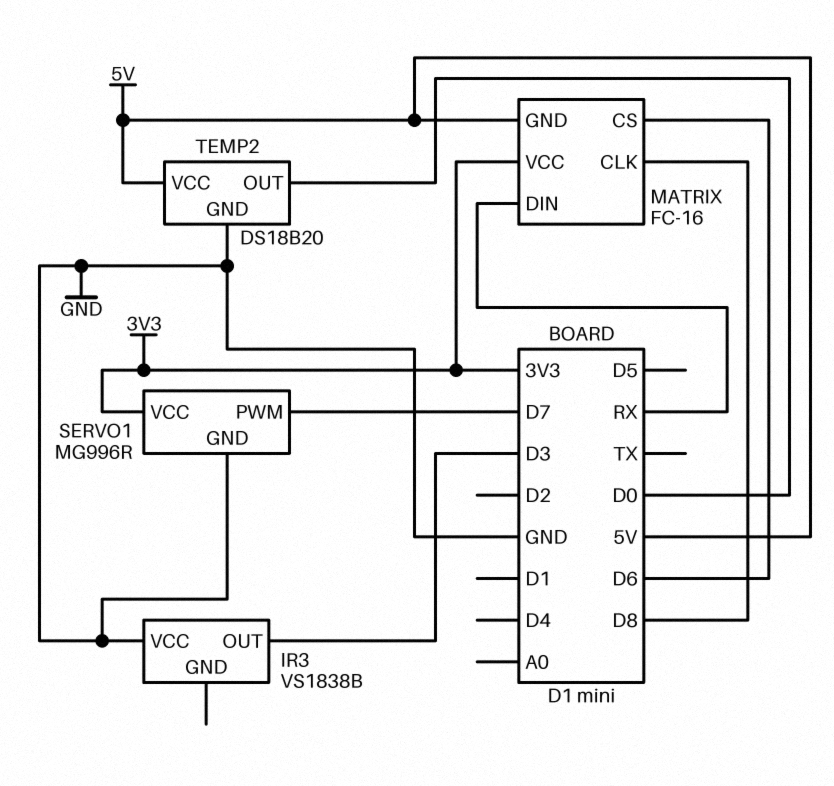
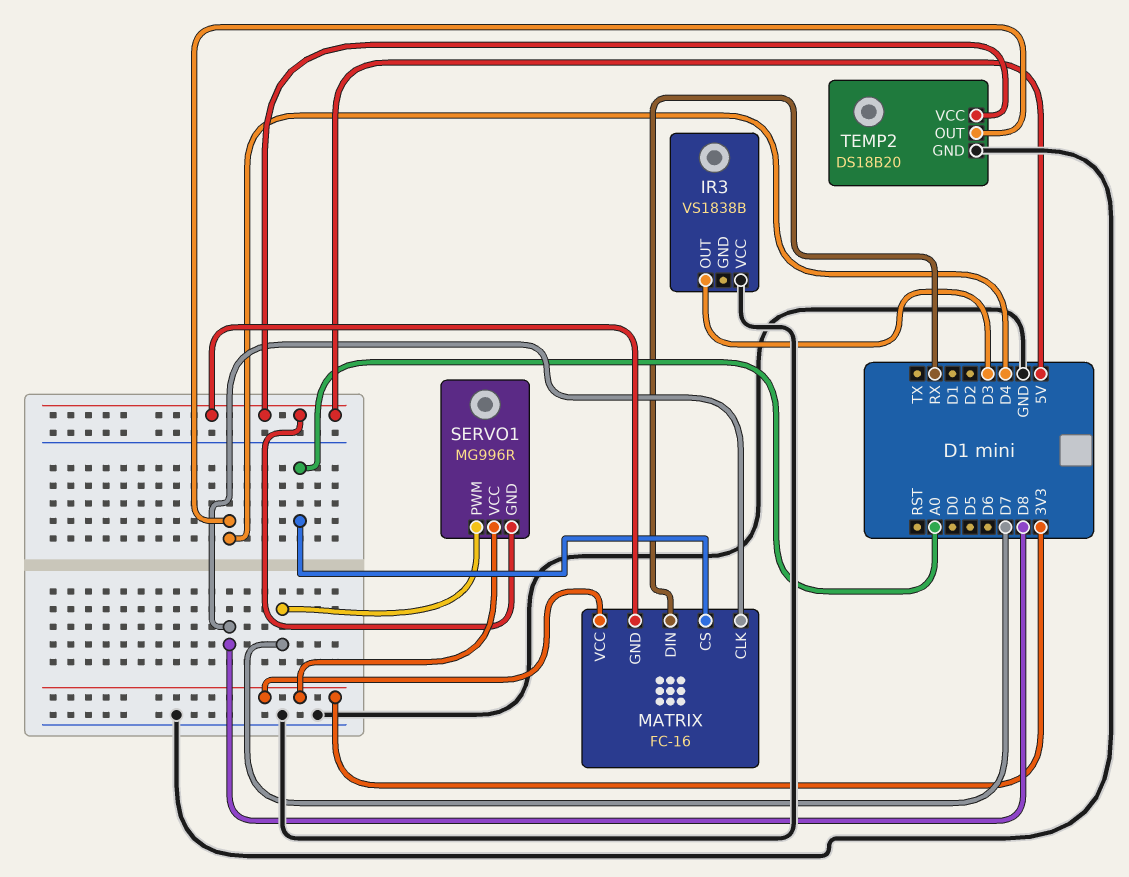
MATRIX pin CS: D6 -> A0
SERVO1 pin GND: GND -> 5V
TEMP2 pin OUT: D0 -> D4

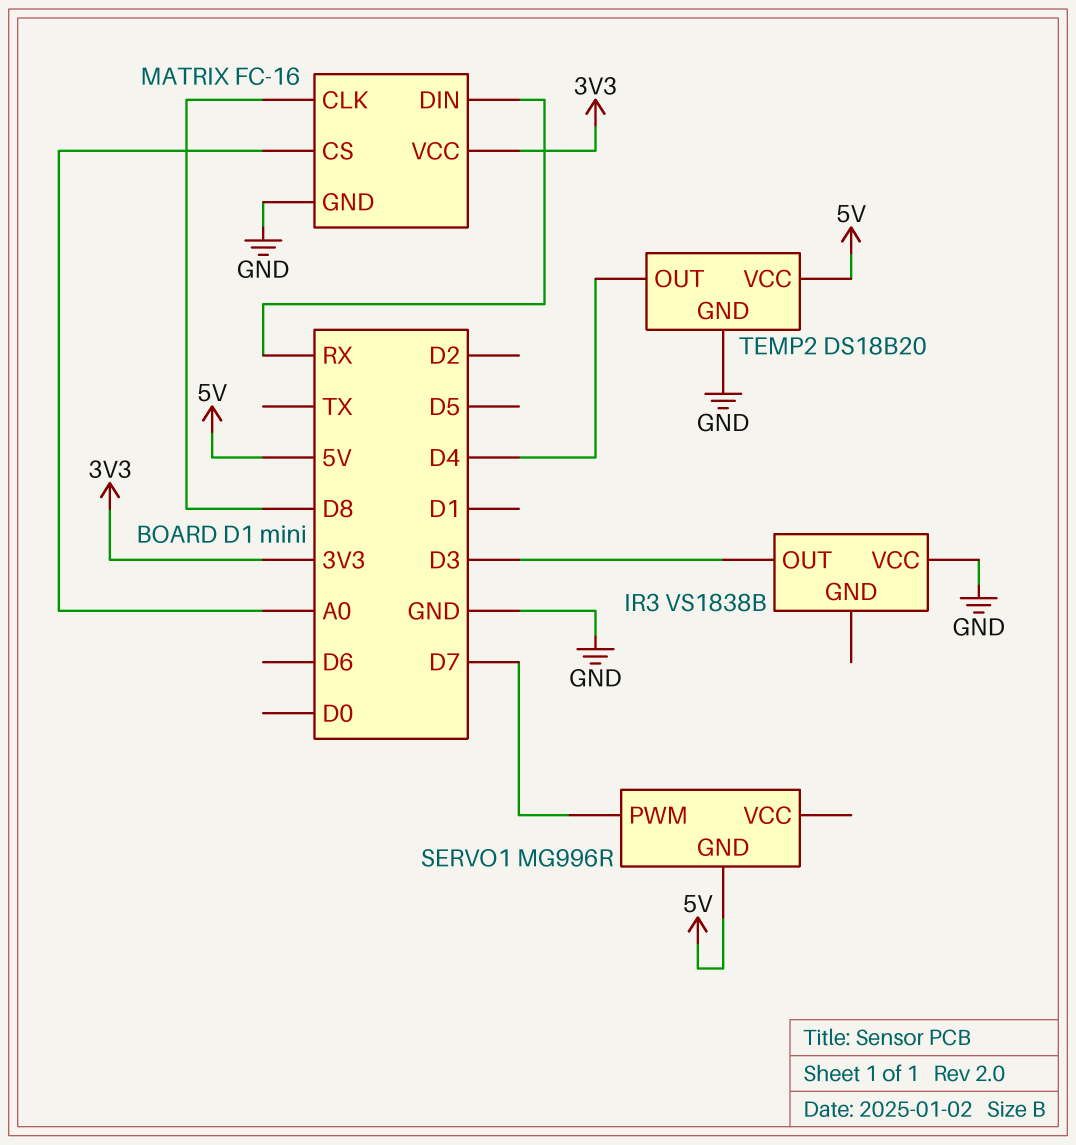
MATRIX pin GND: 5V -> GND
SERVO1 pin VCC: 3V3 -> none

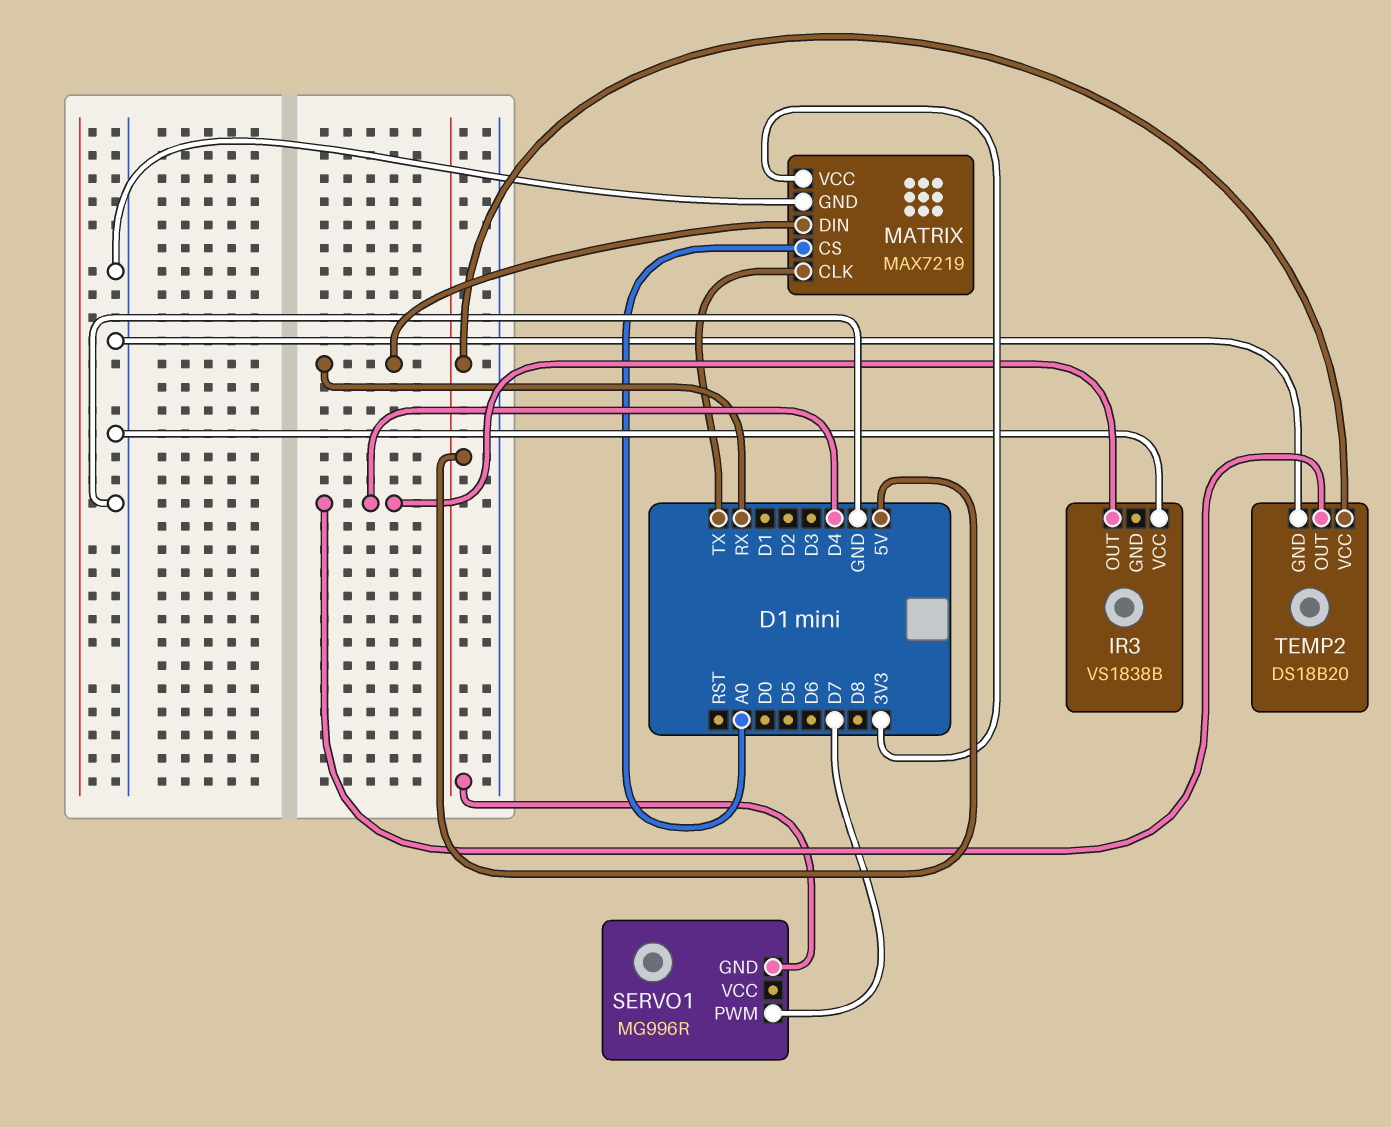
IR3 pin OUT: D3 -> D4
MATRIX: FC-16 -> MAX7219
MATRIX pin CLK: D8 -> TX

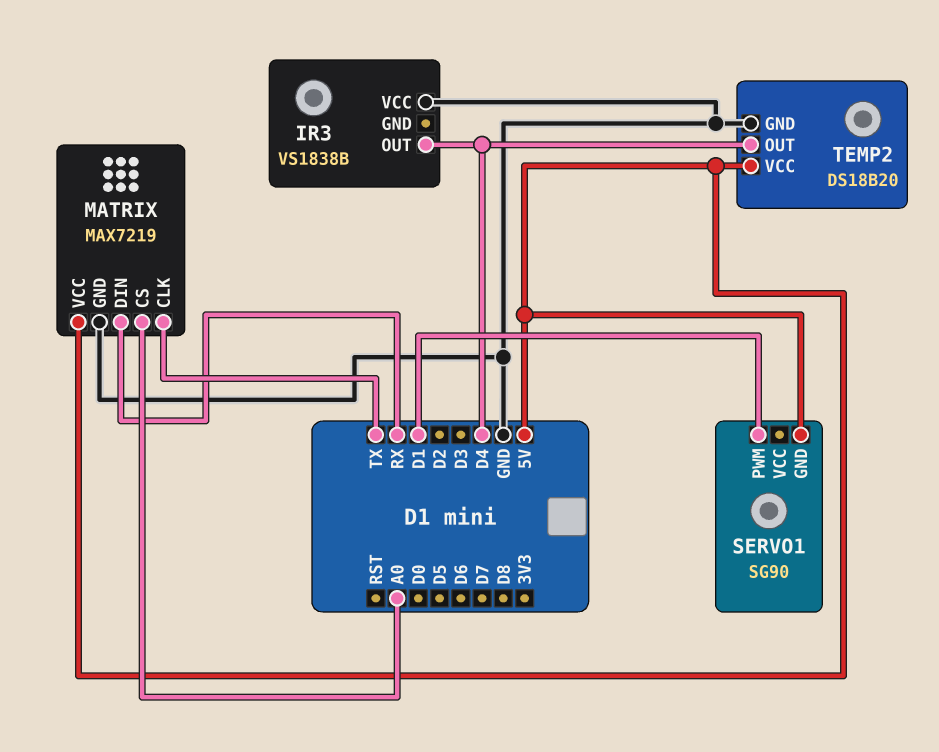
MATRIX pin VCC: 3V3 -> 5V
SERVO1: MG996R -> SG90
SERVO1 pin PWM: D7 -> D1

